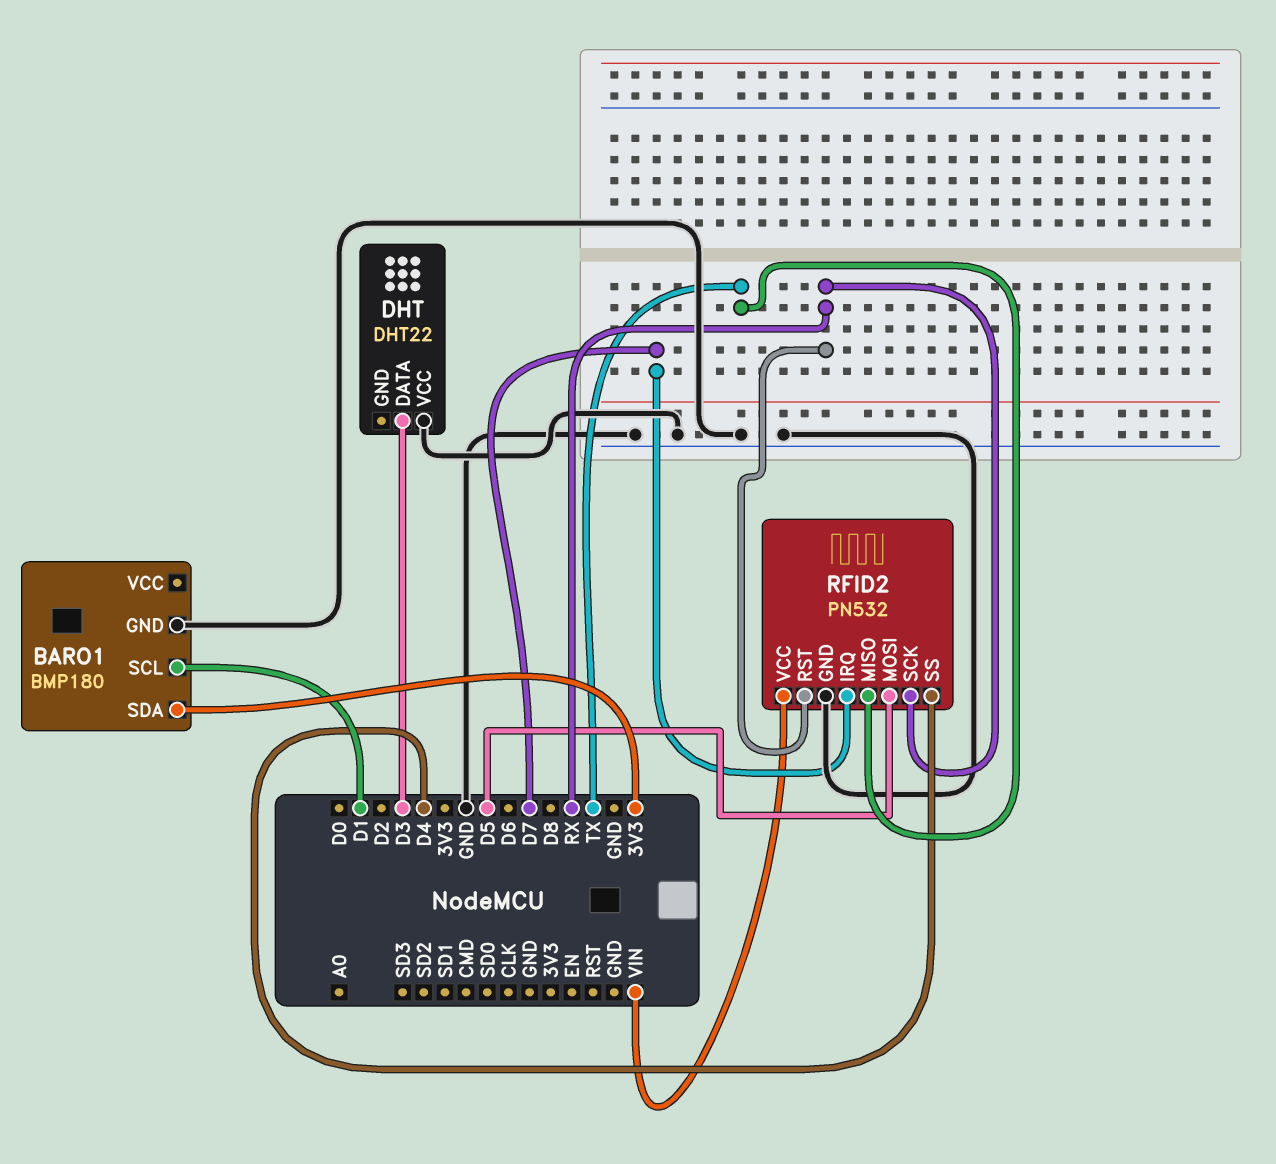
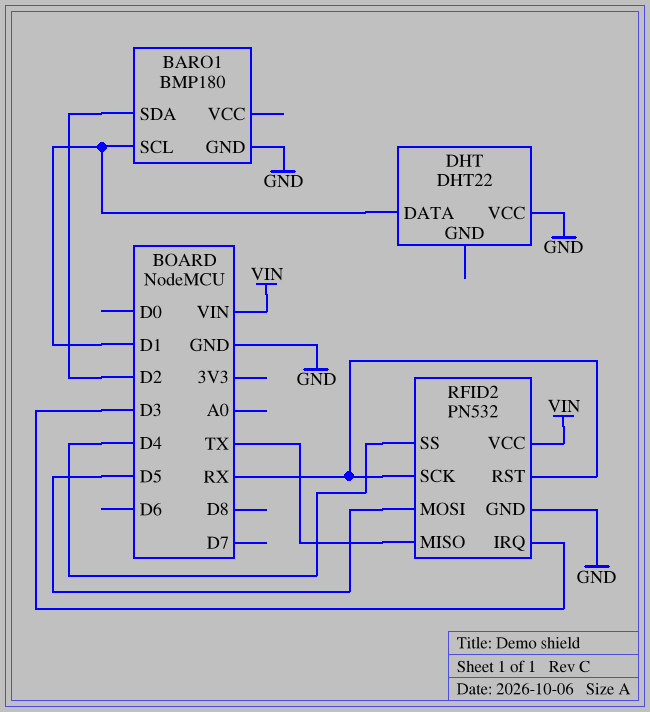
BARO1 pin SDA: 3V3 -> D2
DHT pin DATA: D3 -> D1
RFID2 pin IRQ: D7 -> D3

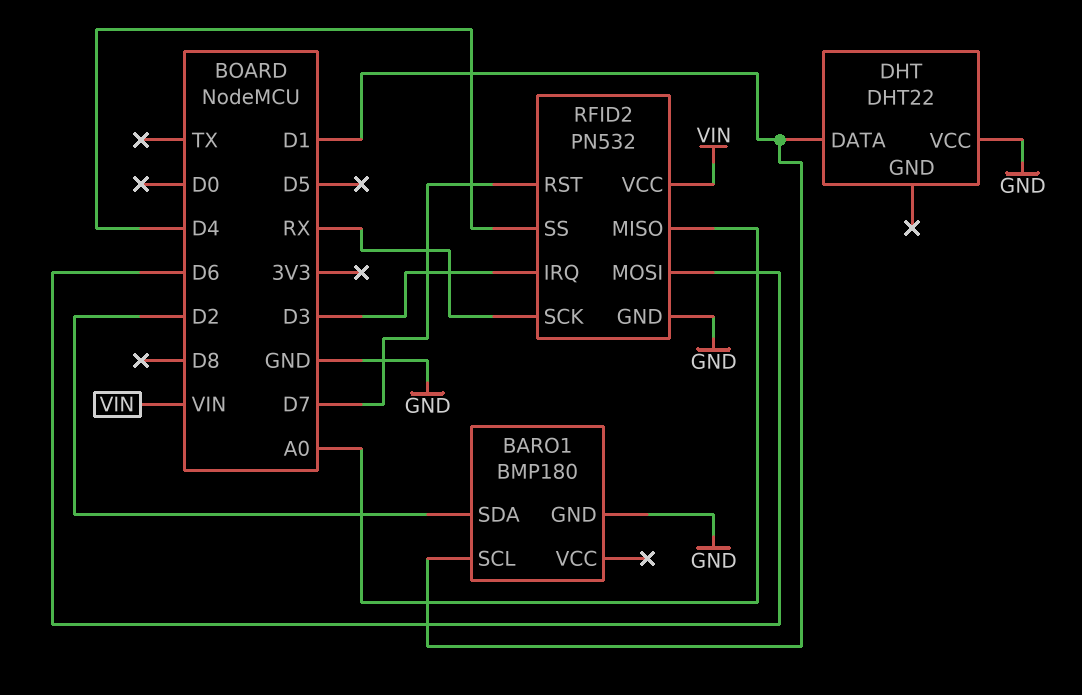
RFID2 pin MISO: TX -> A0
RFID2 pin MOSI: D5 -> D6
RFID2 pin RST: RX -> D7

